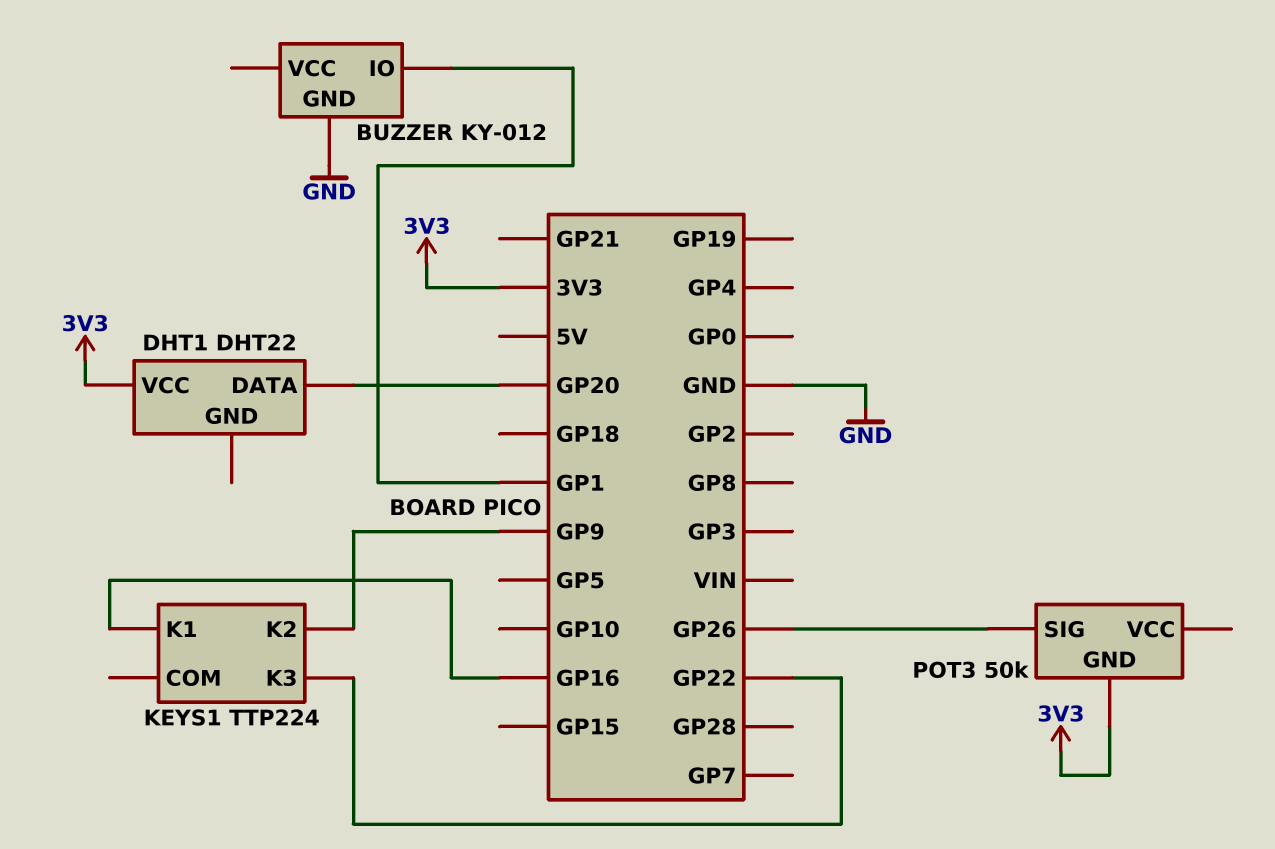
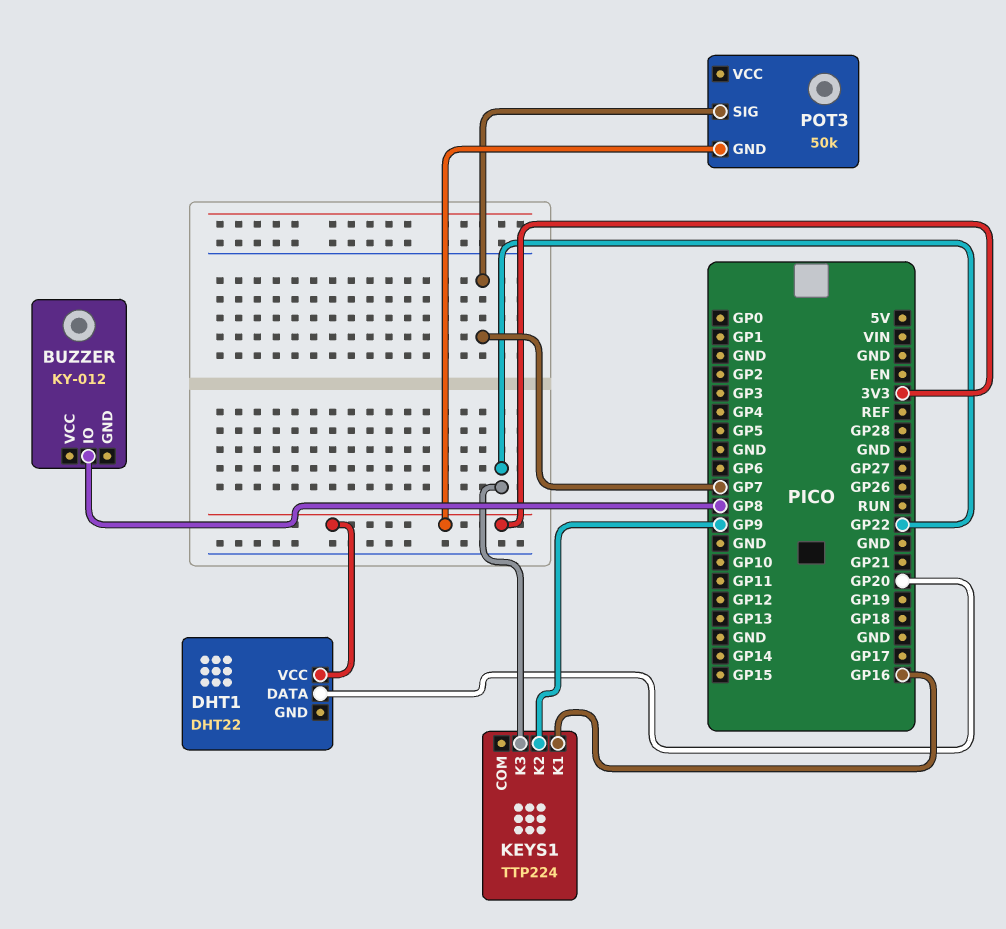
BUZZER pin GND: GND -> none
BUZZER pin IO: GP1 -> GP8
POT3 pin SIG: GP26 -> GP7

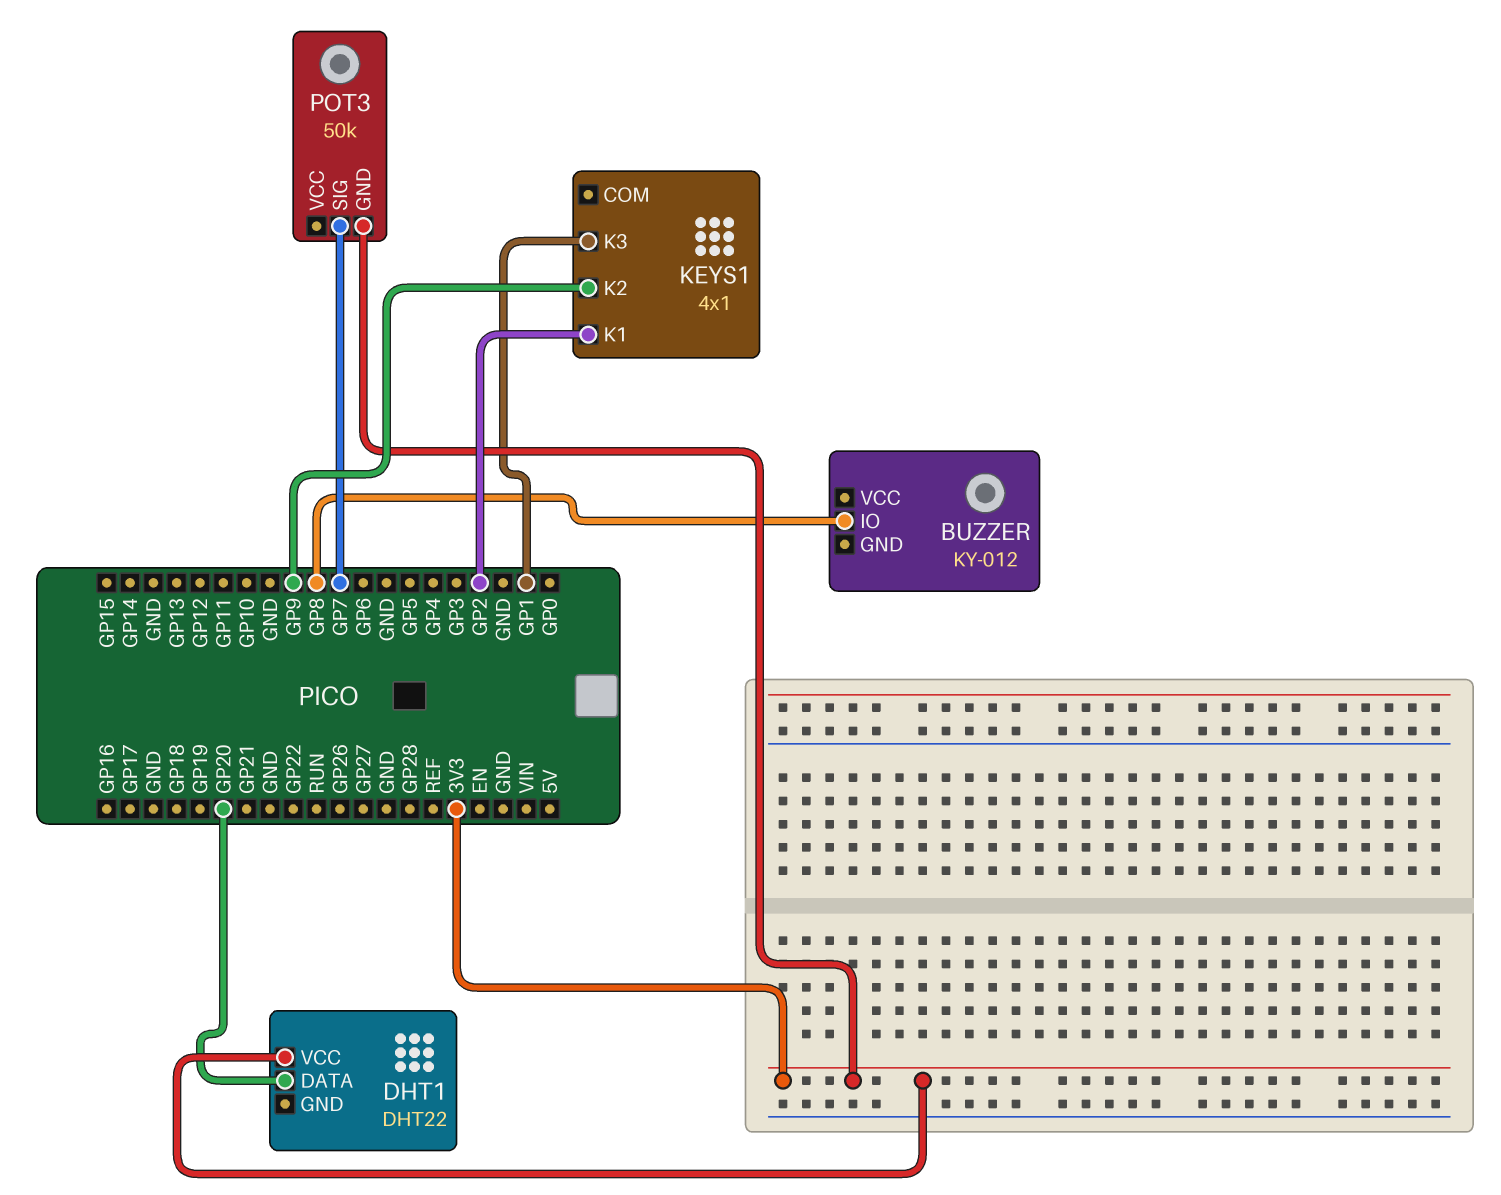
KEYS1: TTP224 -> 4x1
KEYS1 pin K1: GP16 -> GP2
KEYS1 pin K3: GP22 -> GP1

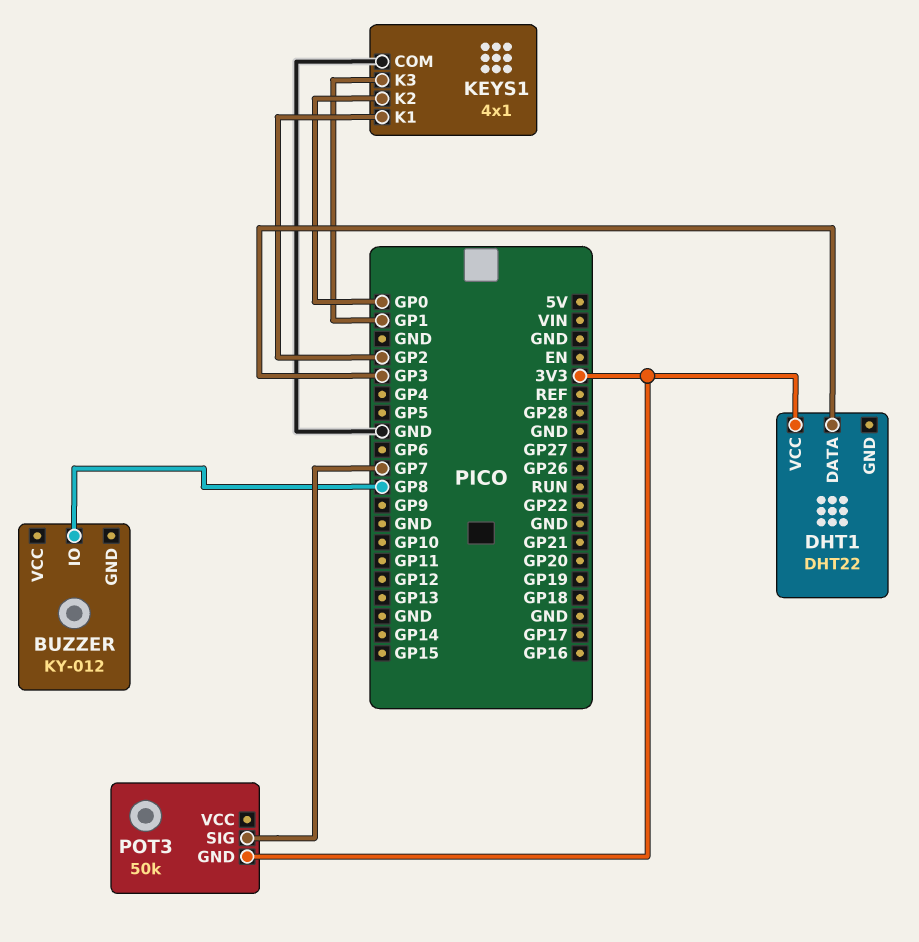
DHT1 pin DATA: GP20 -> GP3
KEYS1 pin COM: none -> GND
KEYS1 pin K2: GP9 -> GP0

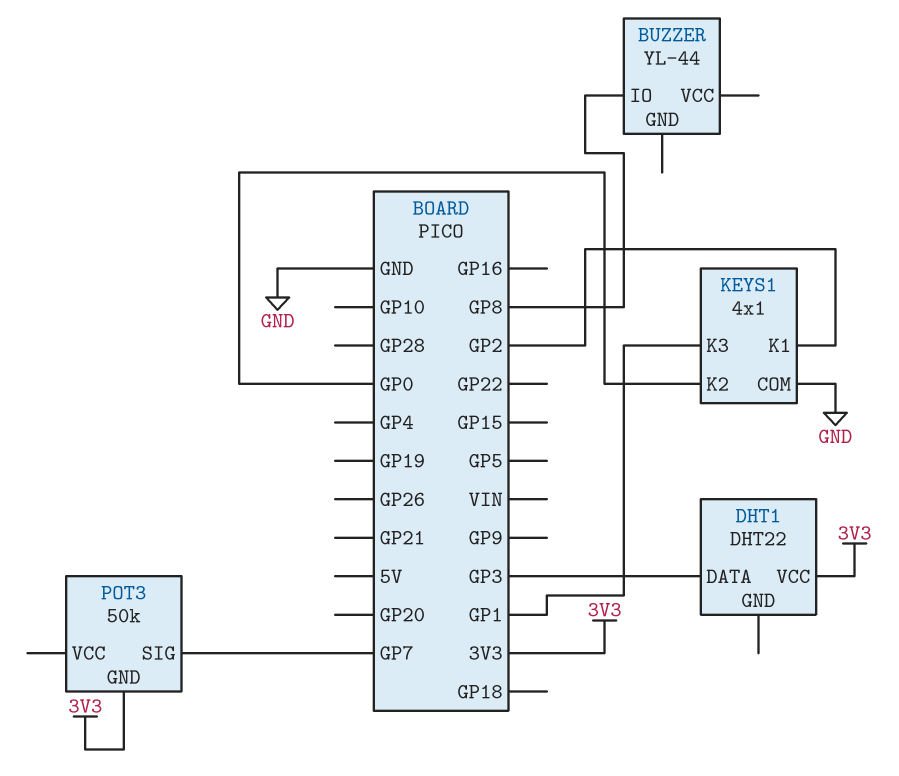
BUZZER: KY-012 -> YL-44

